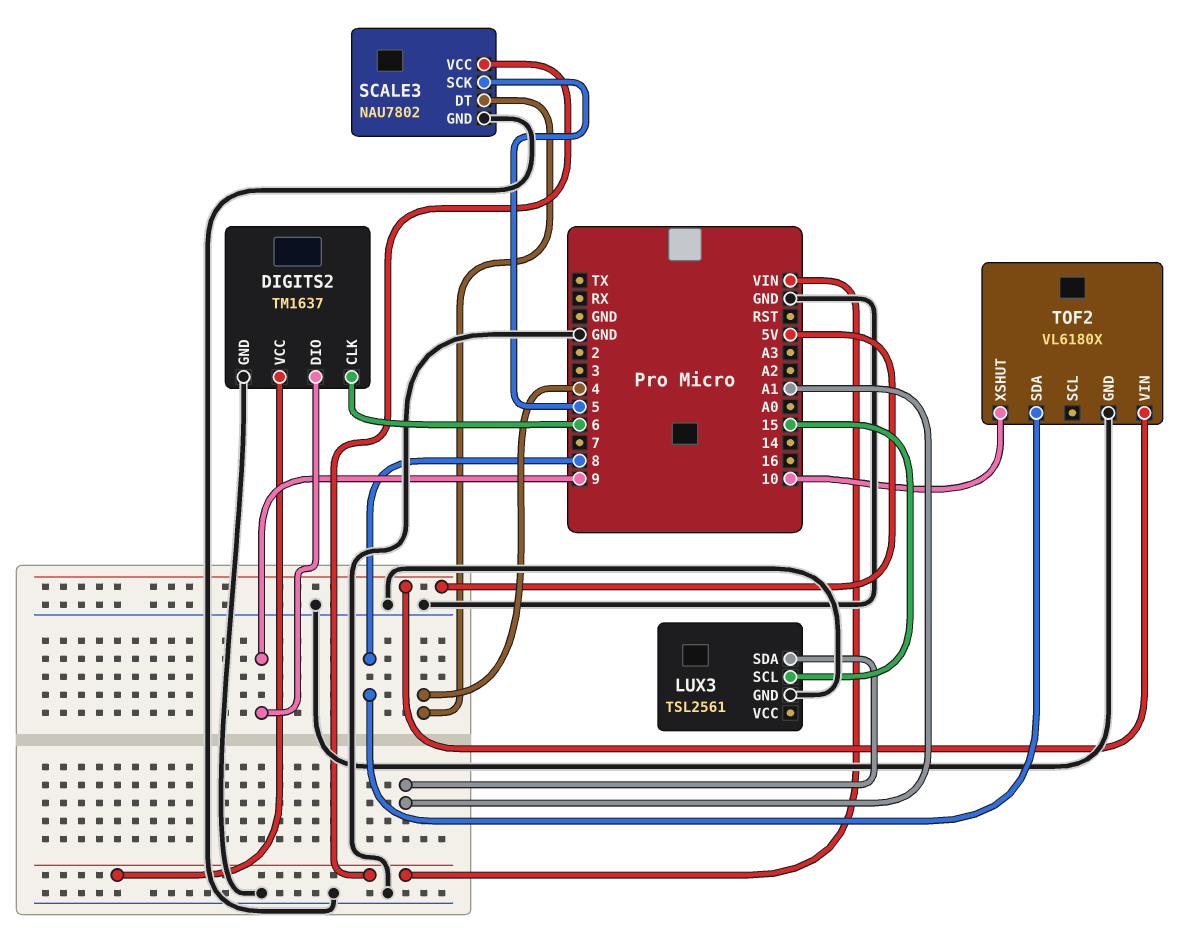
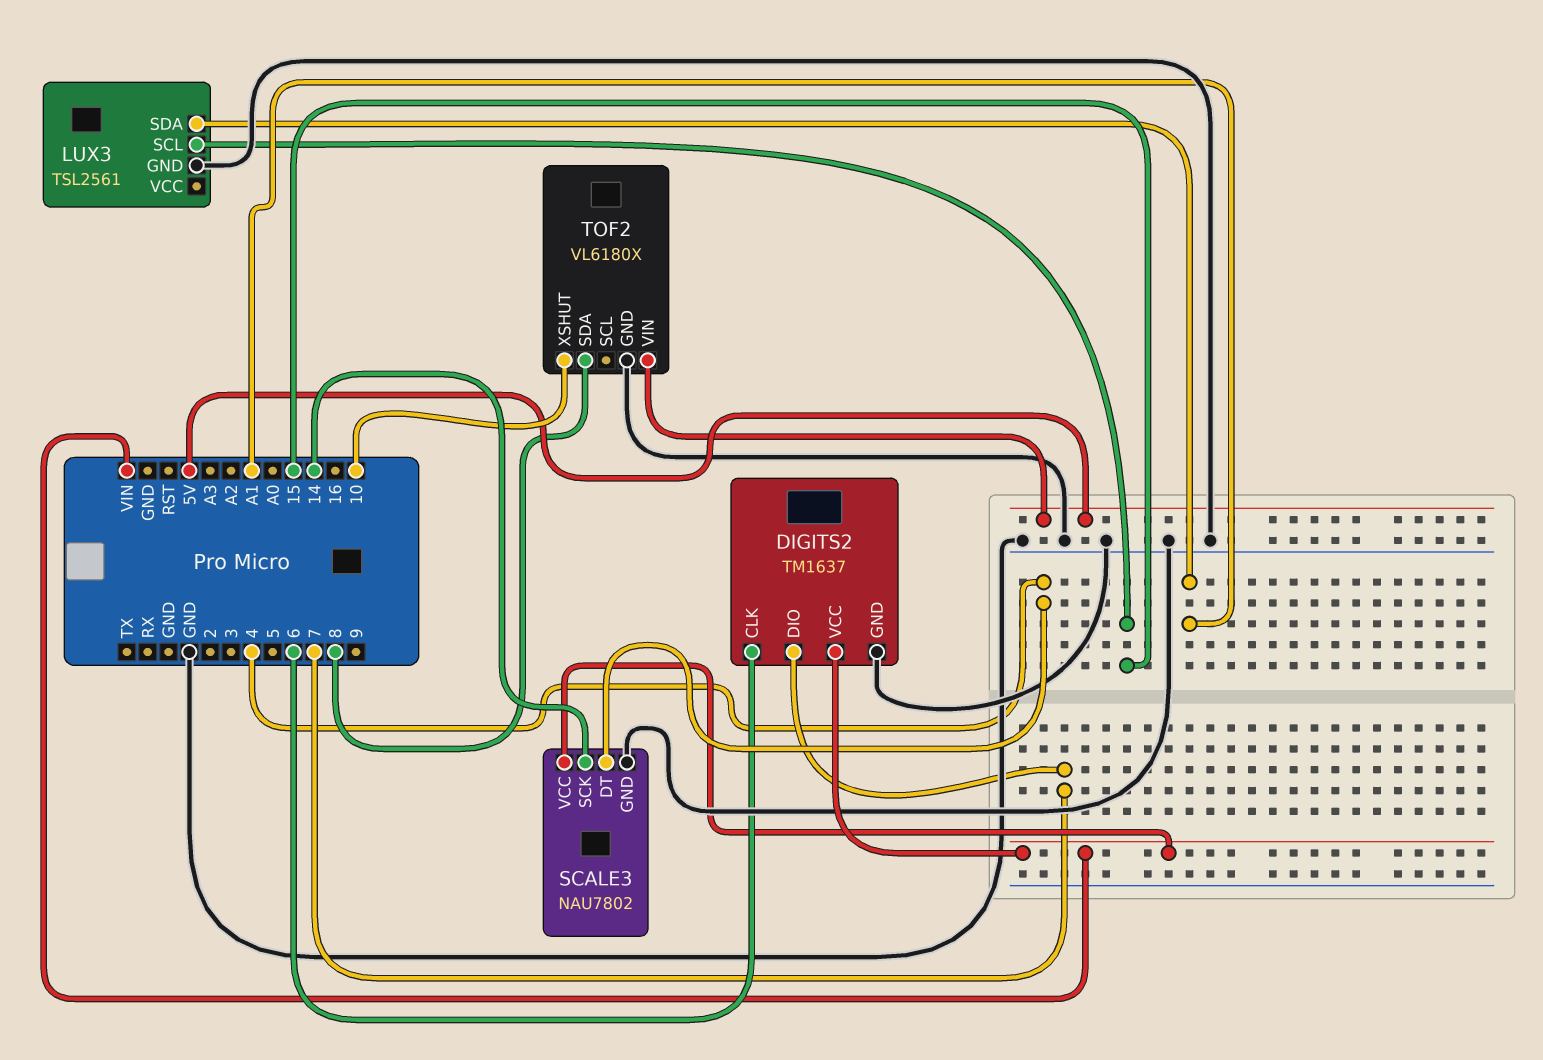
DIGITS2 pin DIO: 9 -> 7
SCALE3 pin SCK: 5 -> 14

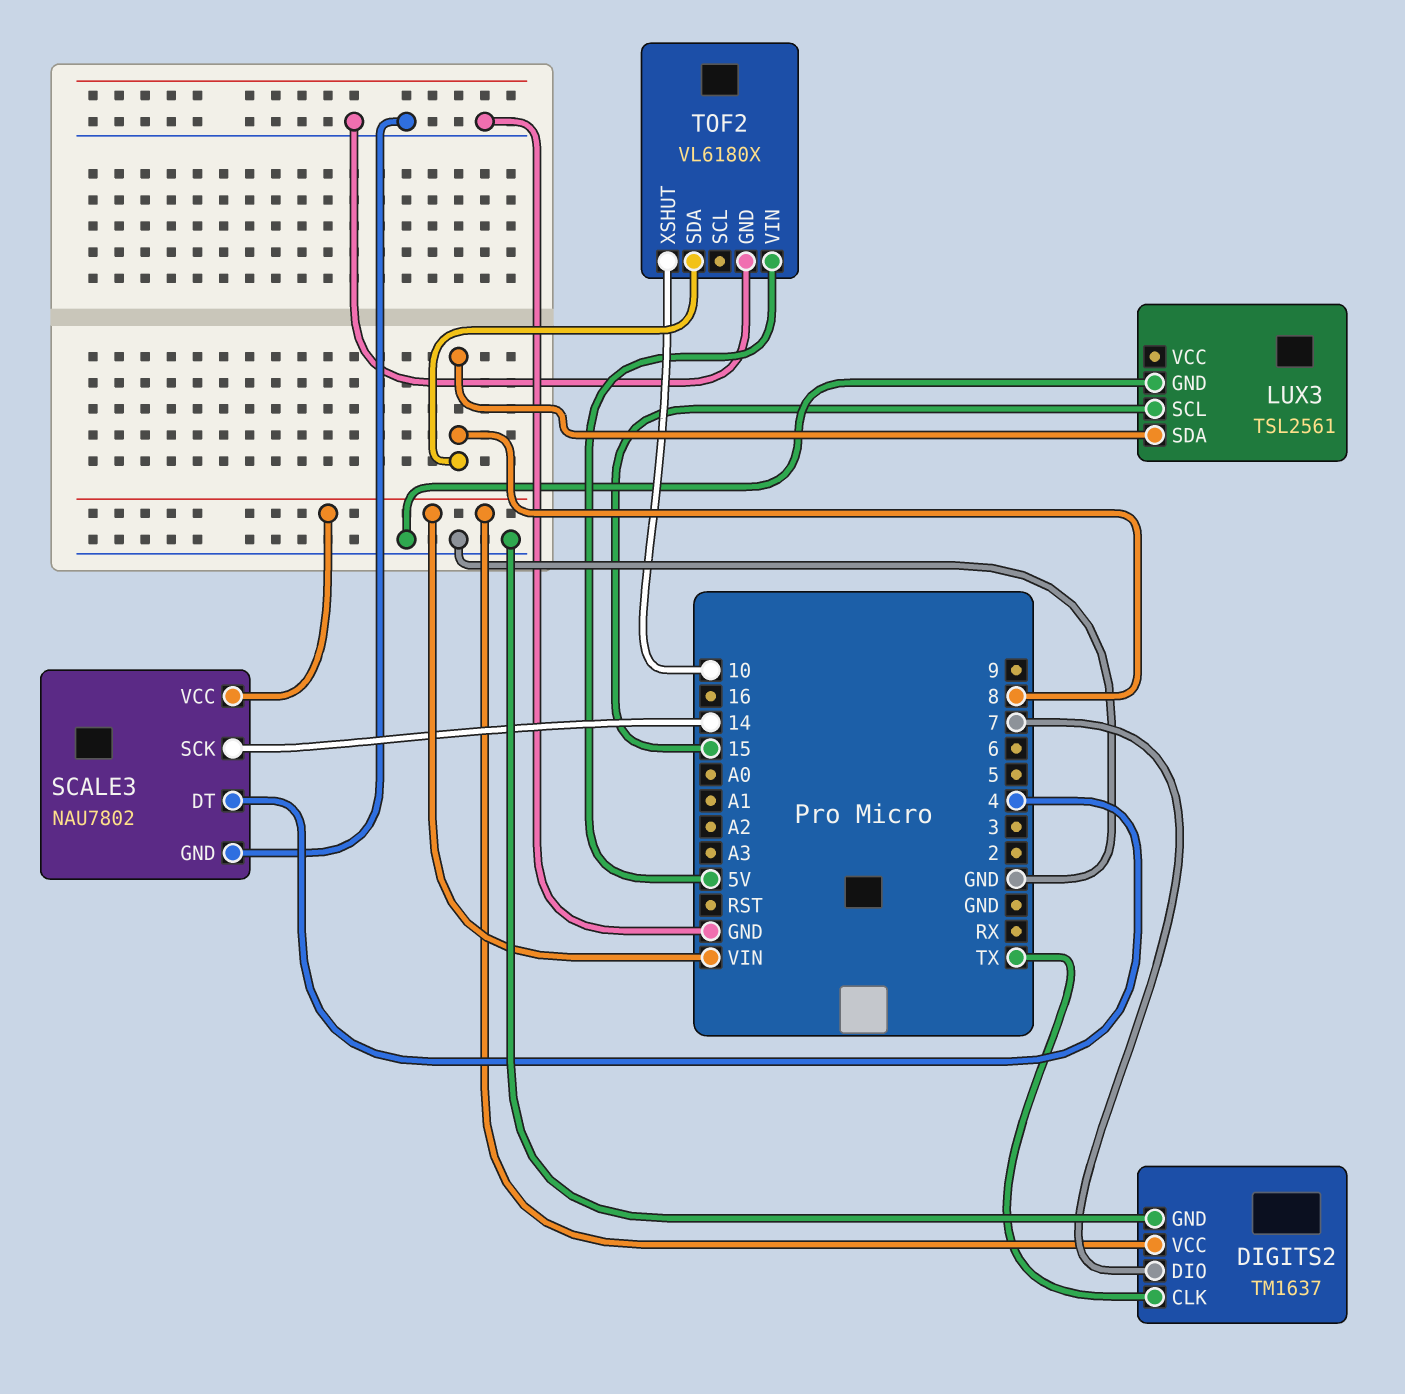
DIGITS2 pin CLK: 6 -> TX
LUX3 pin SDA: A1 -> 8

